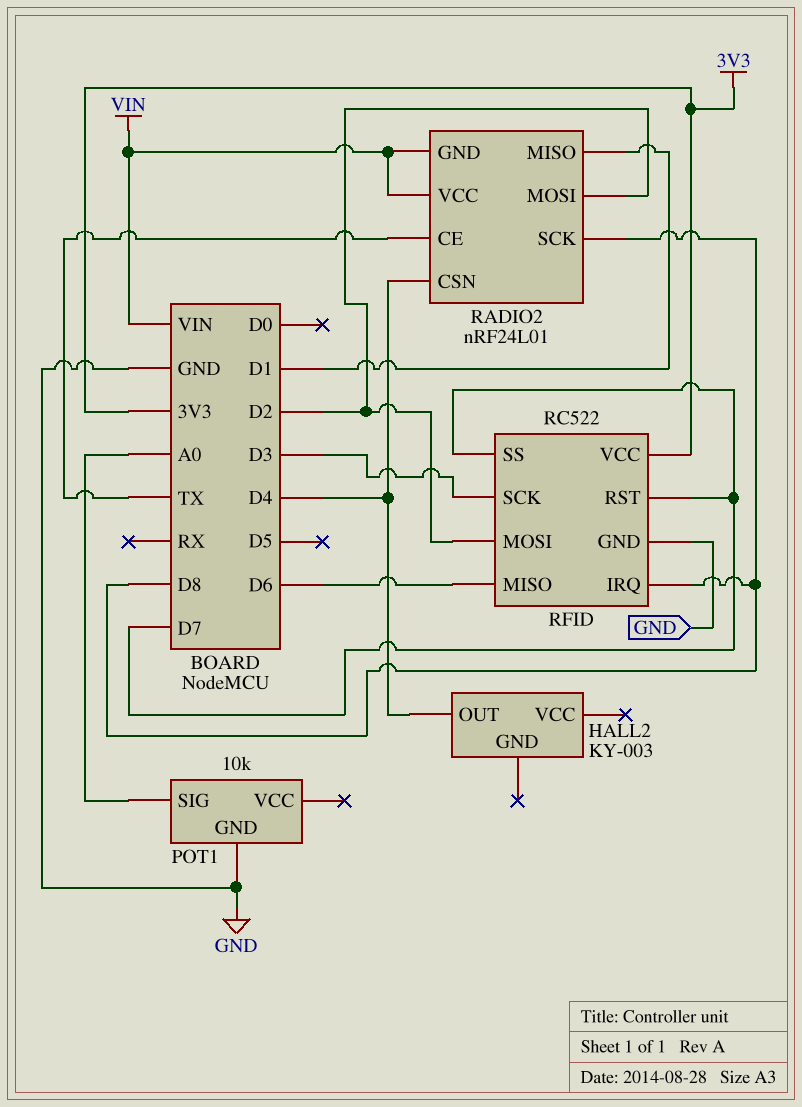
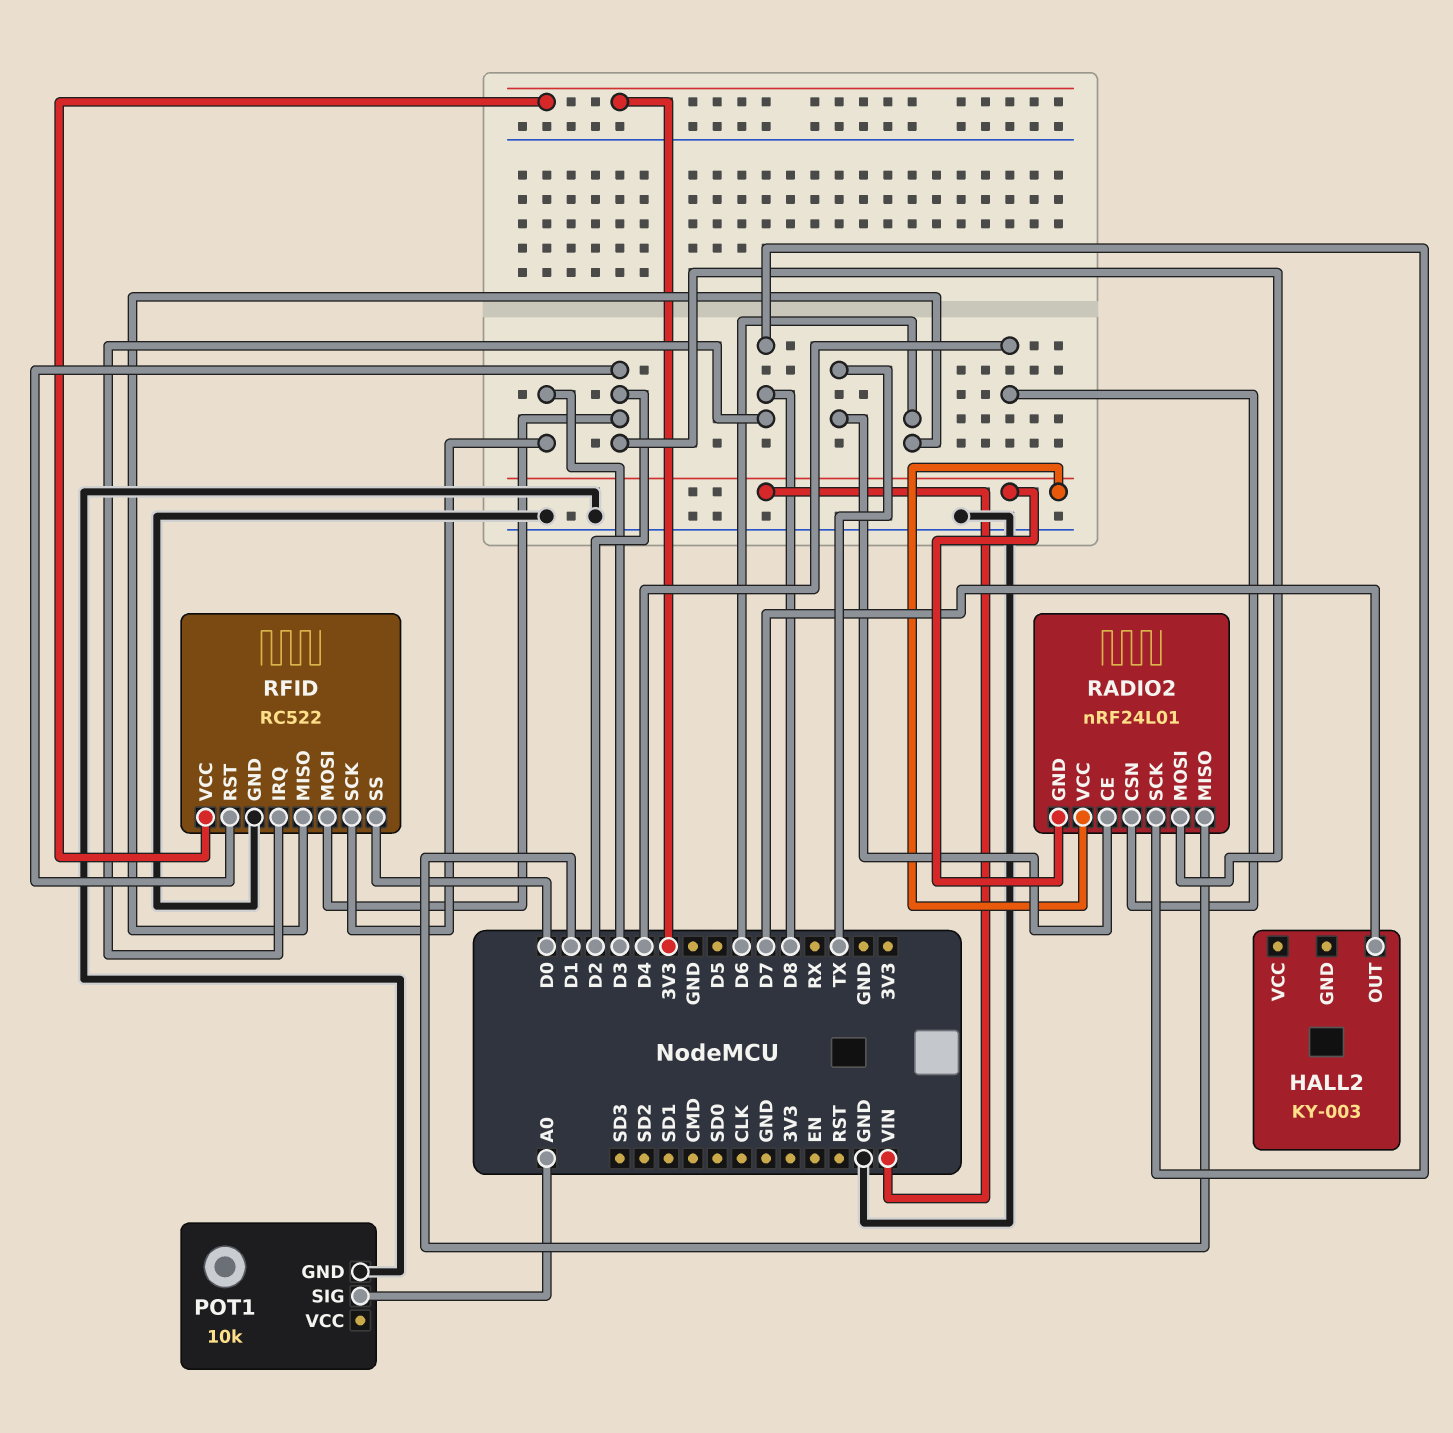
HALL2 pin OUT: D4 -> D7
RFID pin RST: D7 -> D2
RFID pin SS: D7 -> D0

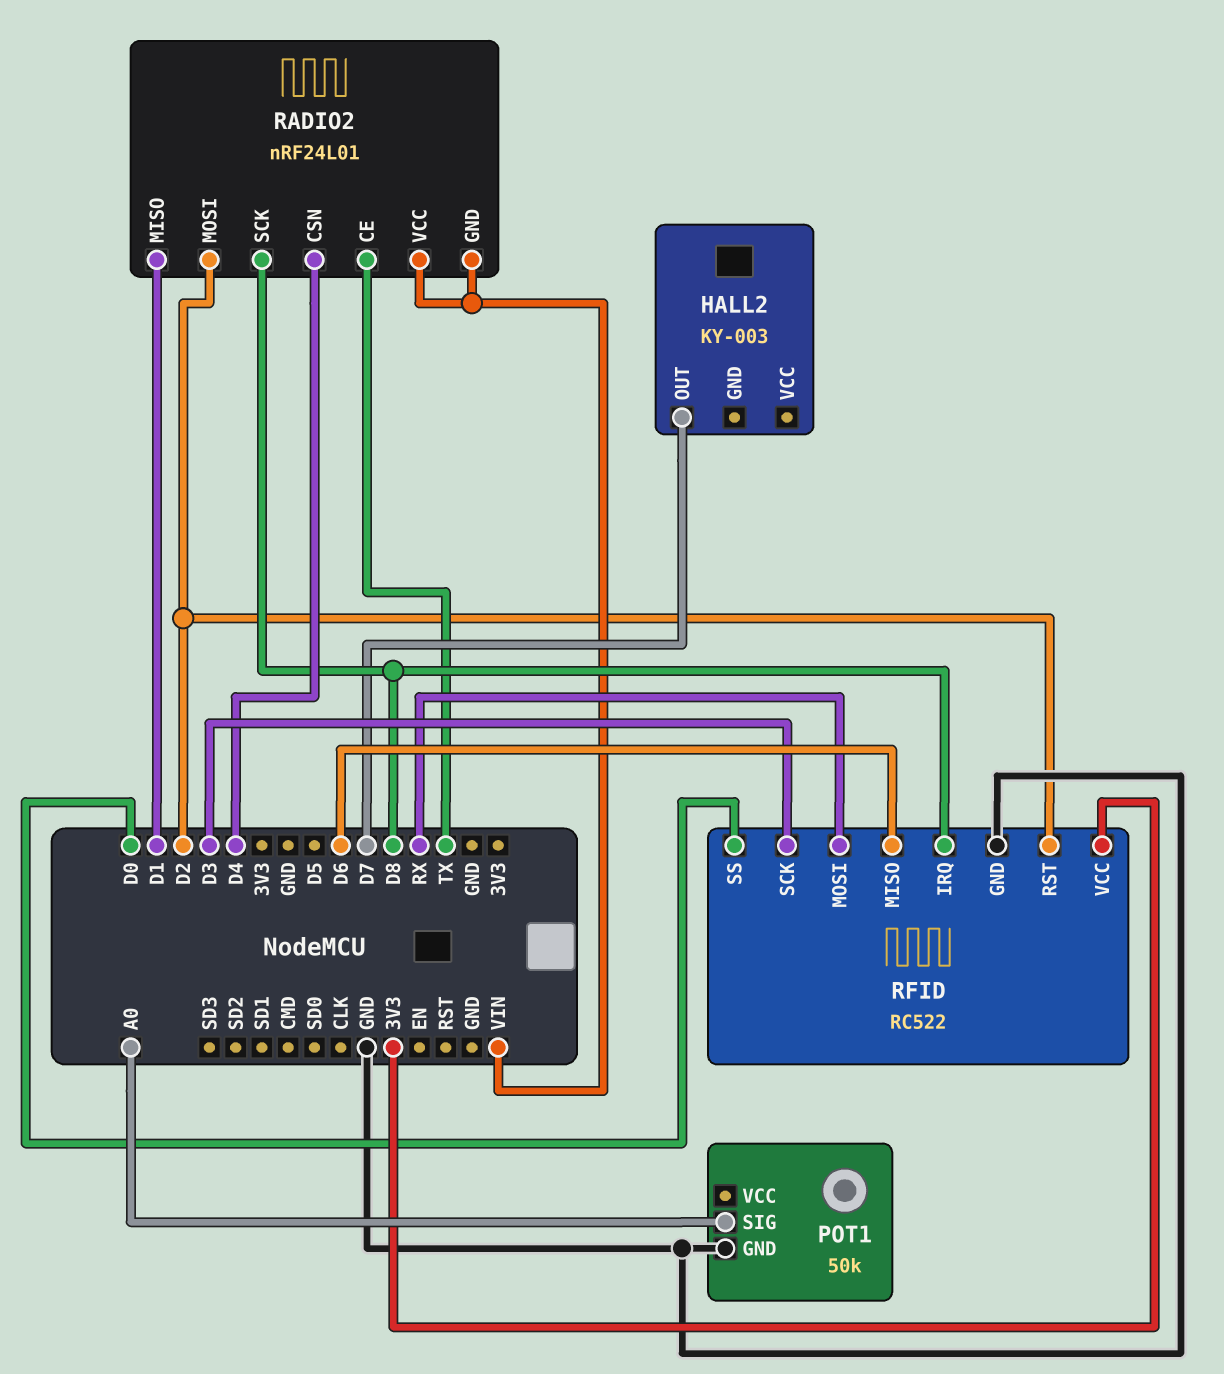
POT1: 10k -> 50k
RFID pin MOSI: D2 -> RX

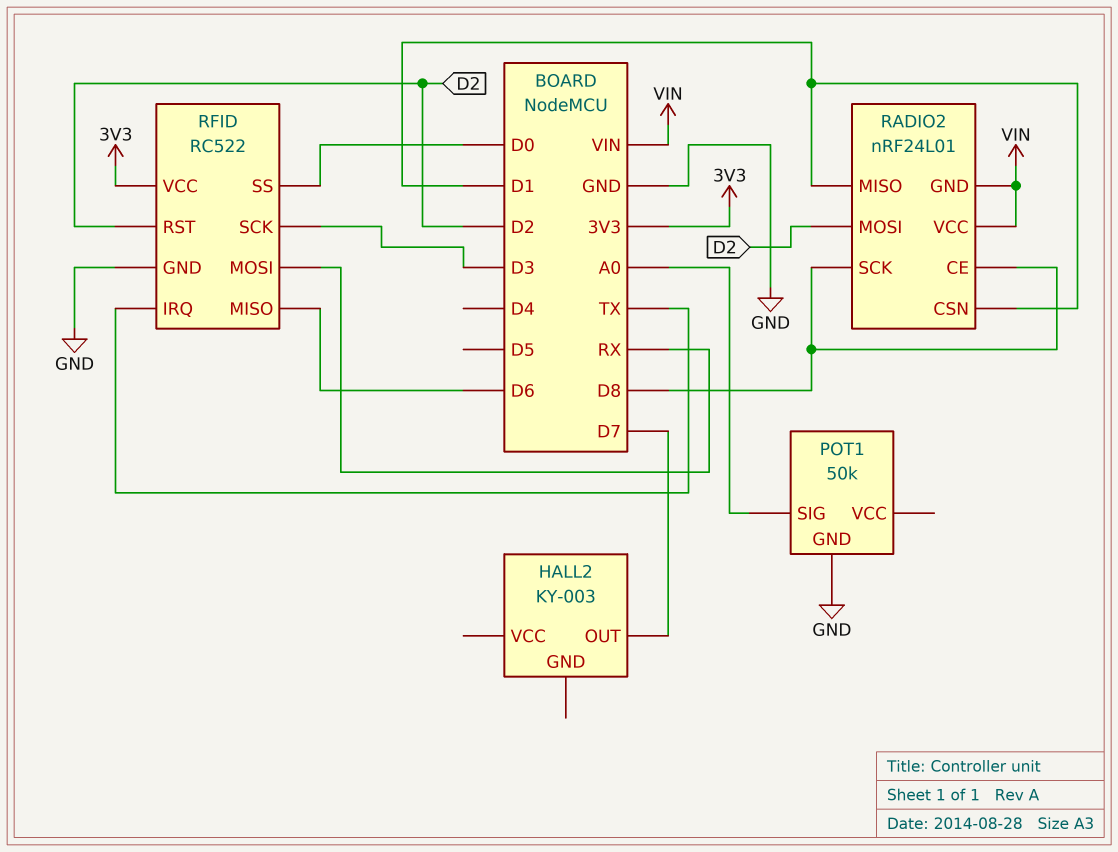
RADIO2 pin CE: TX -> D8
RADIO2 pin CSN: D4 -> D1
RFID pin IRQ: D8 -> TX

